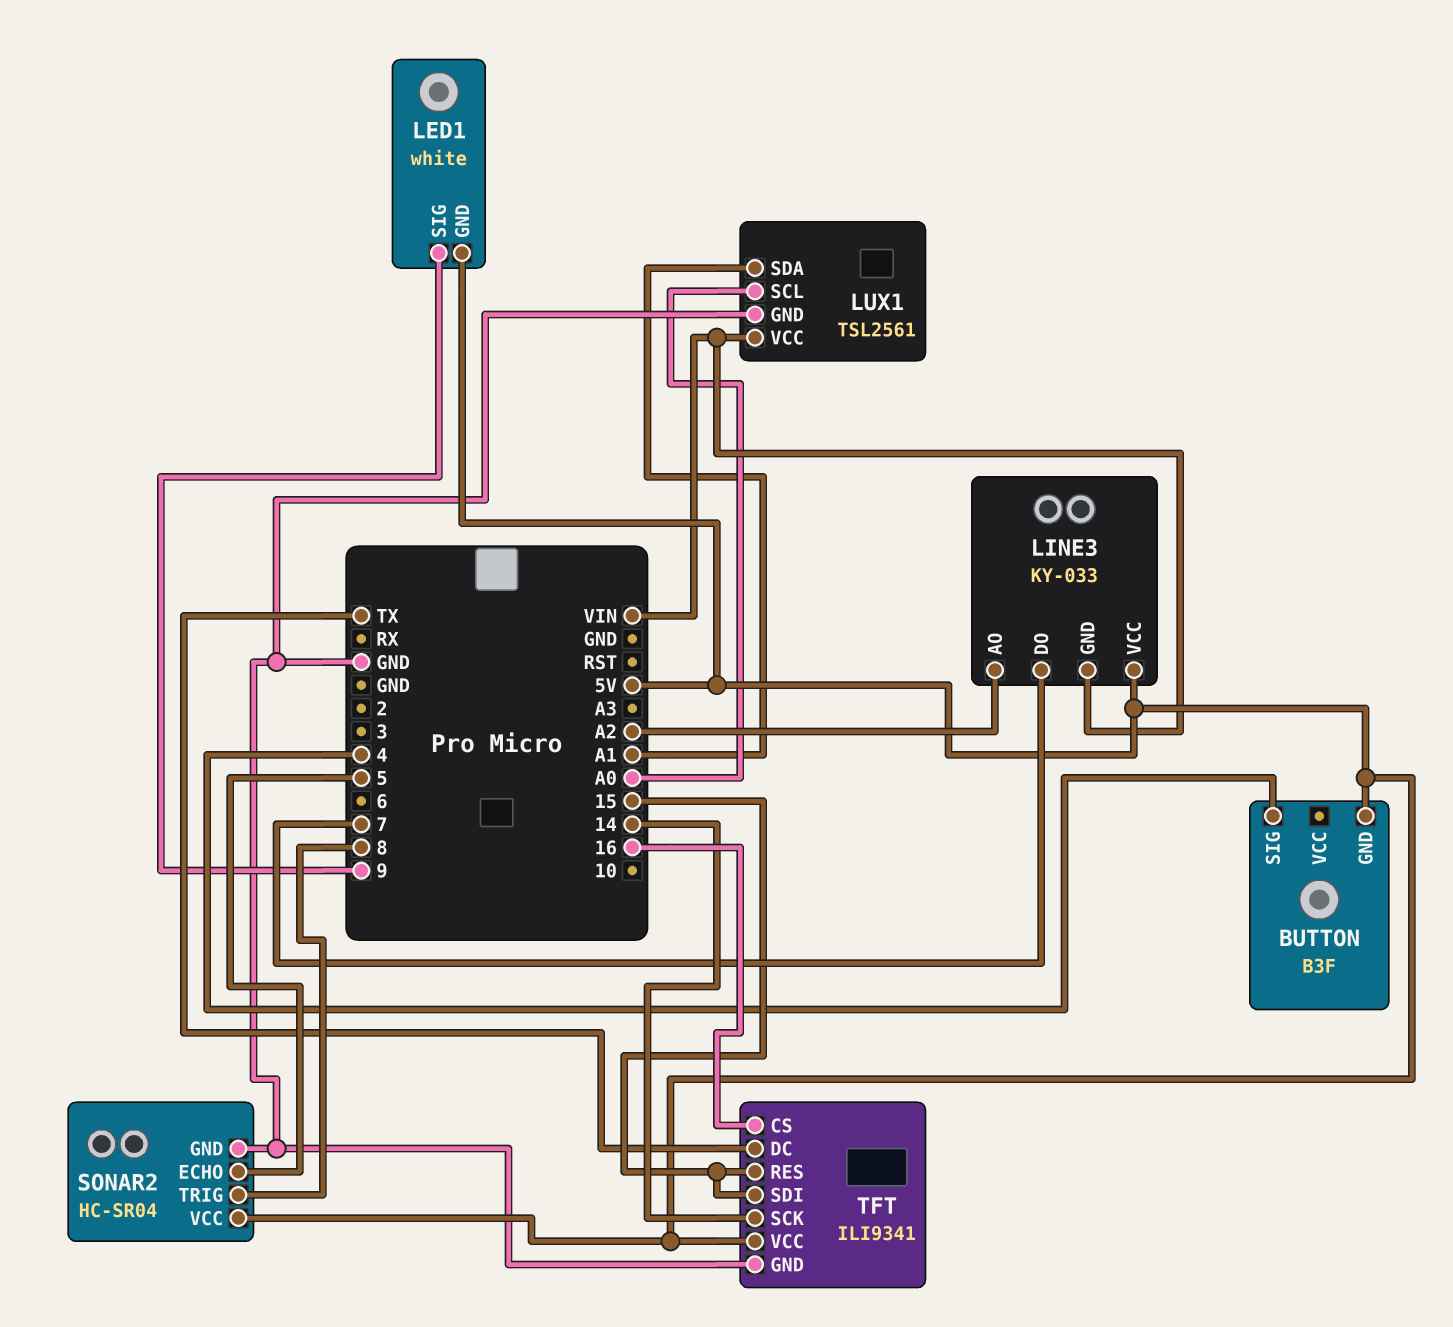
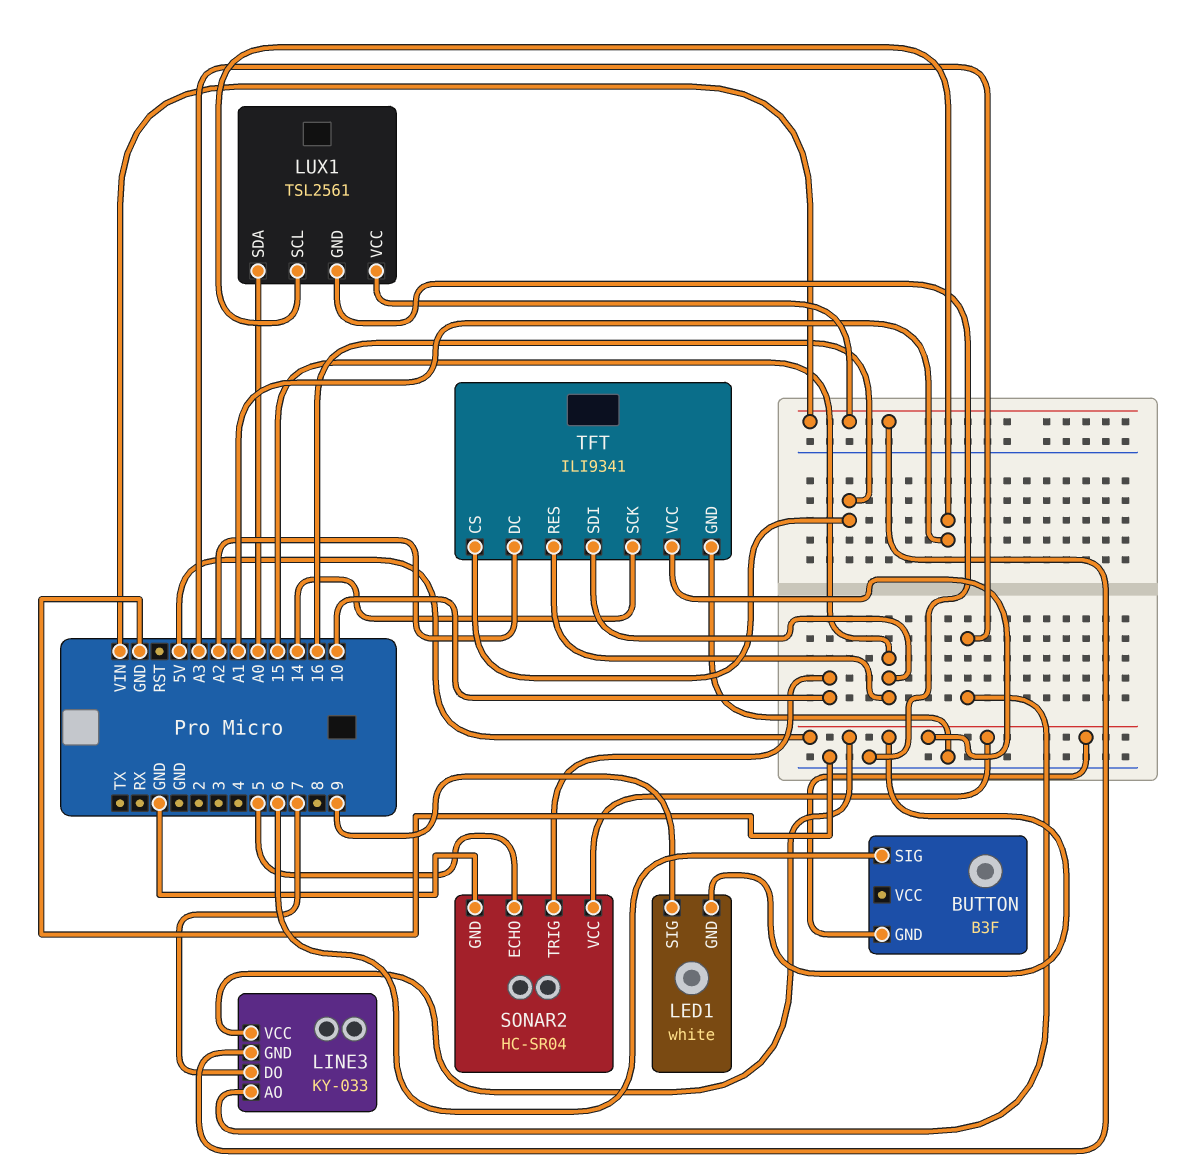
BUTTON pin SIG: 4 -> 6
LINE3 pin AO: A2 -> A3
LUX1 pin SCL: A0 -> A1
LUX1 pin SDA: A1 -> A0
SONAR2 pin TRIG: 8 -> 10
TFT pin DC: TX -> A2

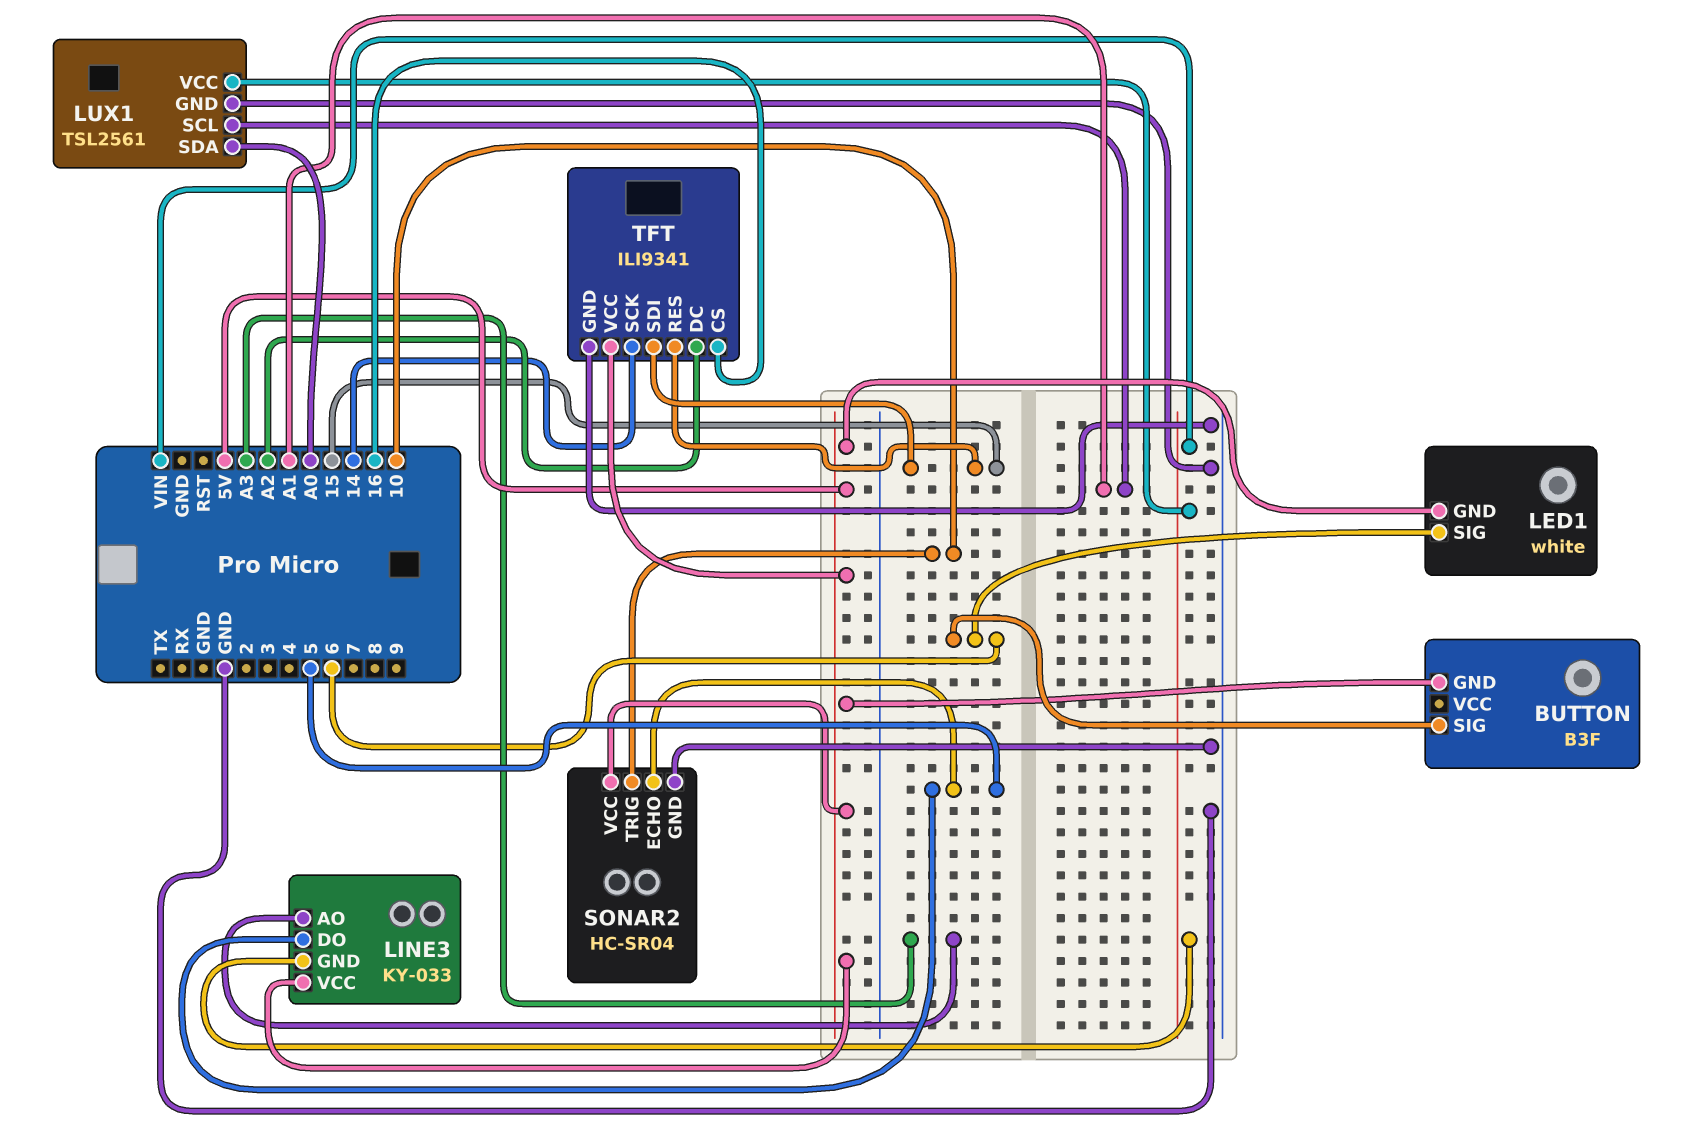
LED1 pin SIG: 9 -> 6
LINE3 pin DO: 7 -> 5

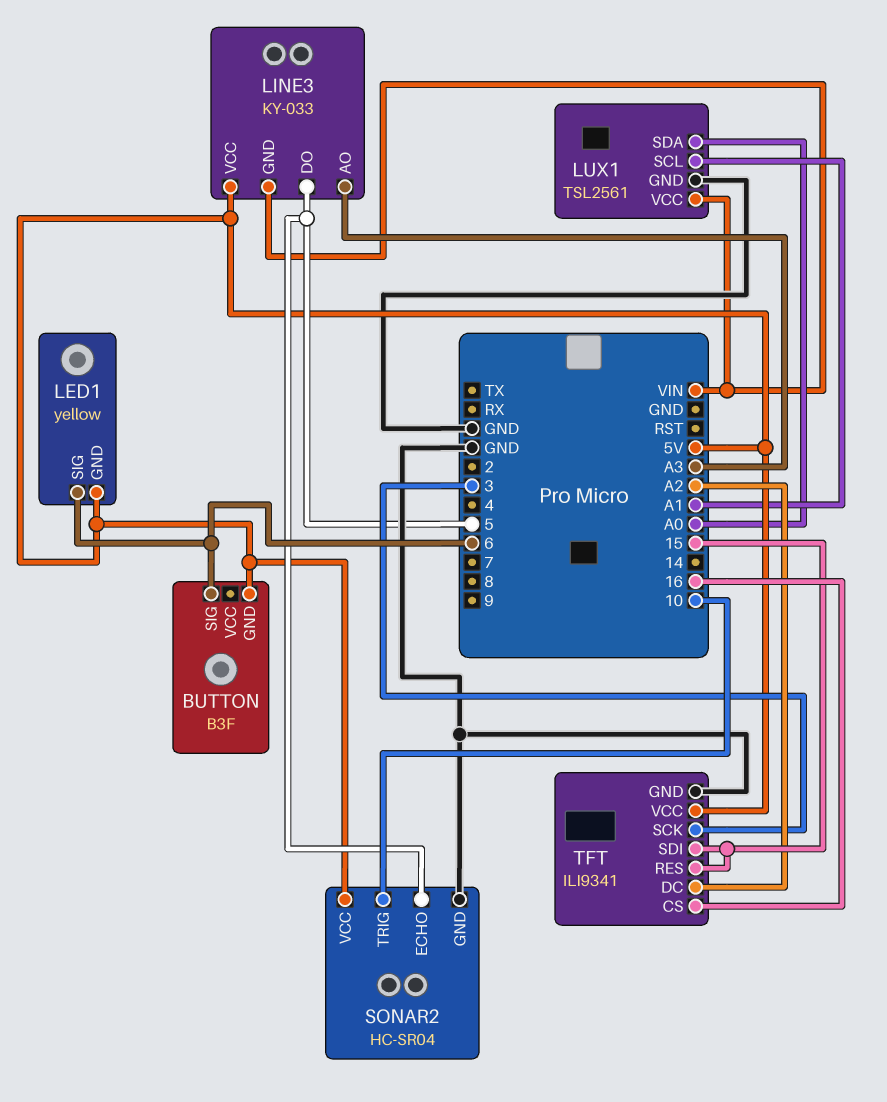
LED1: white -> yellow
TFT pin SCK: 14 -> 3

